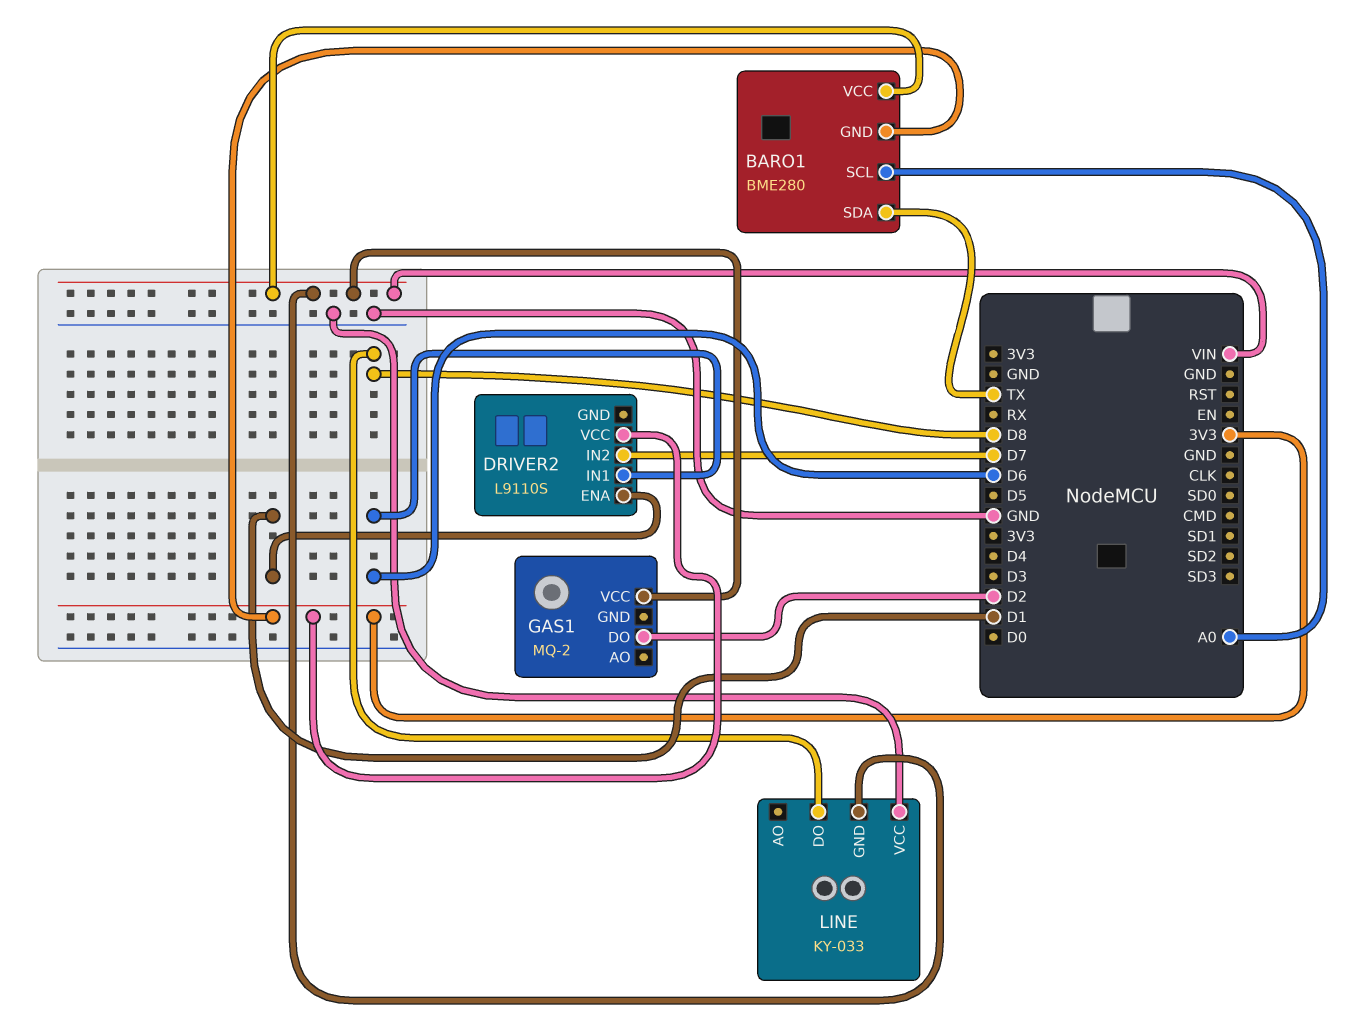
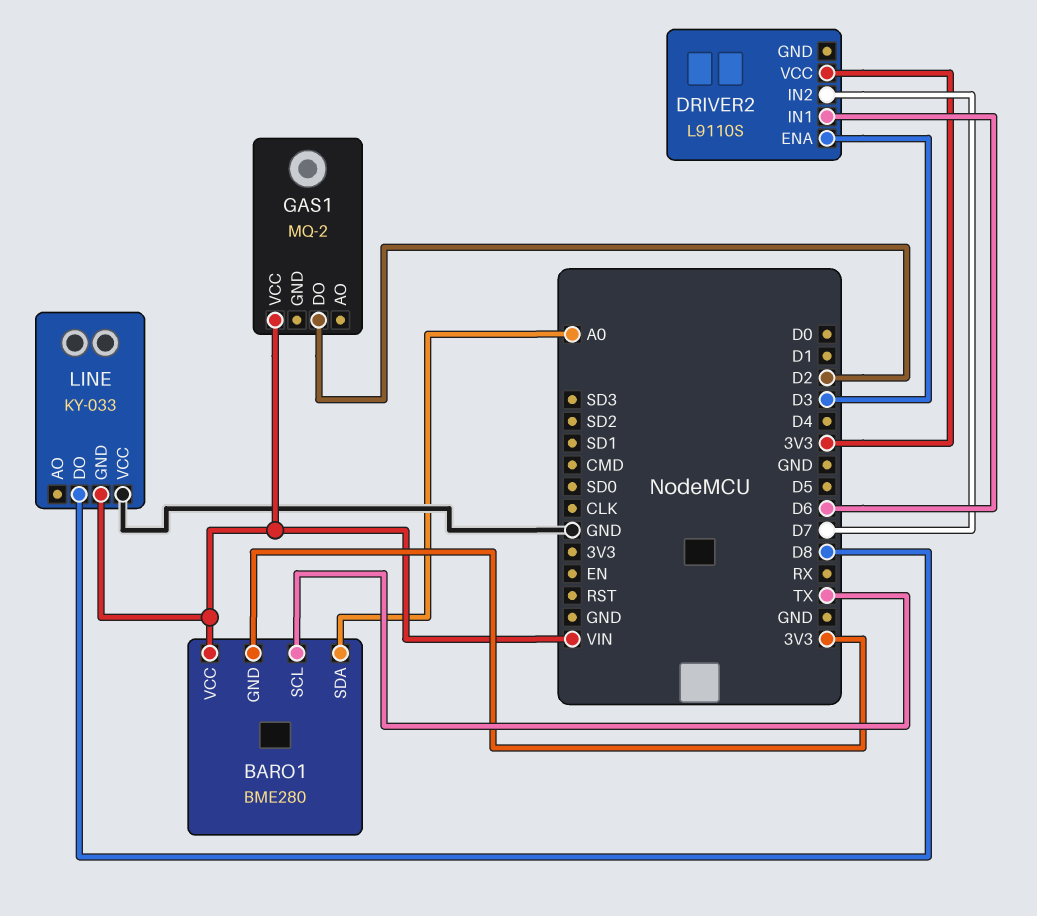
BARO1 pin SCL: A0 -> TX
BARO1 pin SDA: TX -> A0
DRIVER2 pin ENA: D1 -> D3

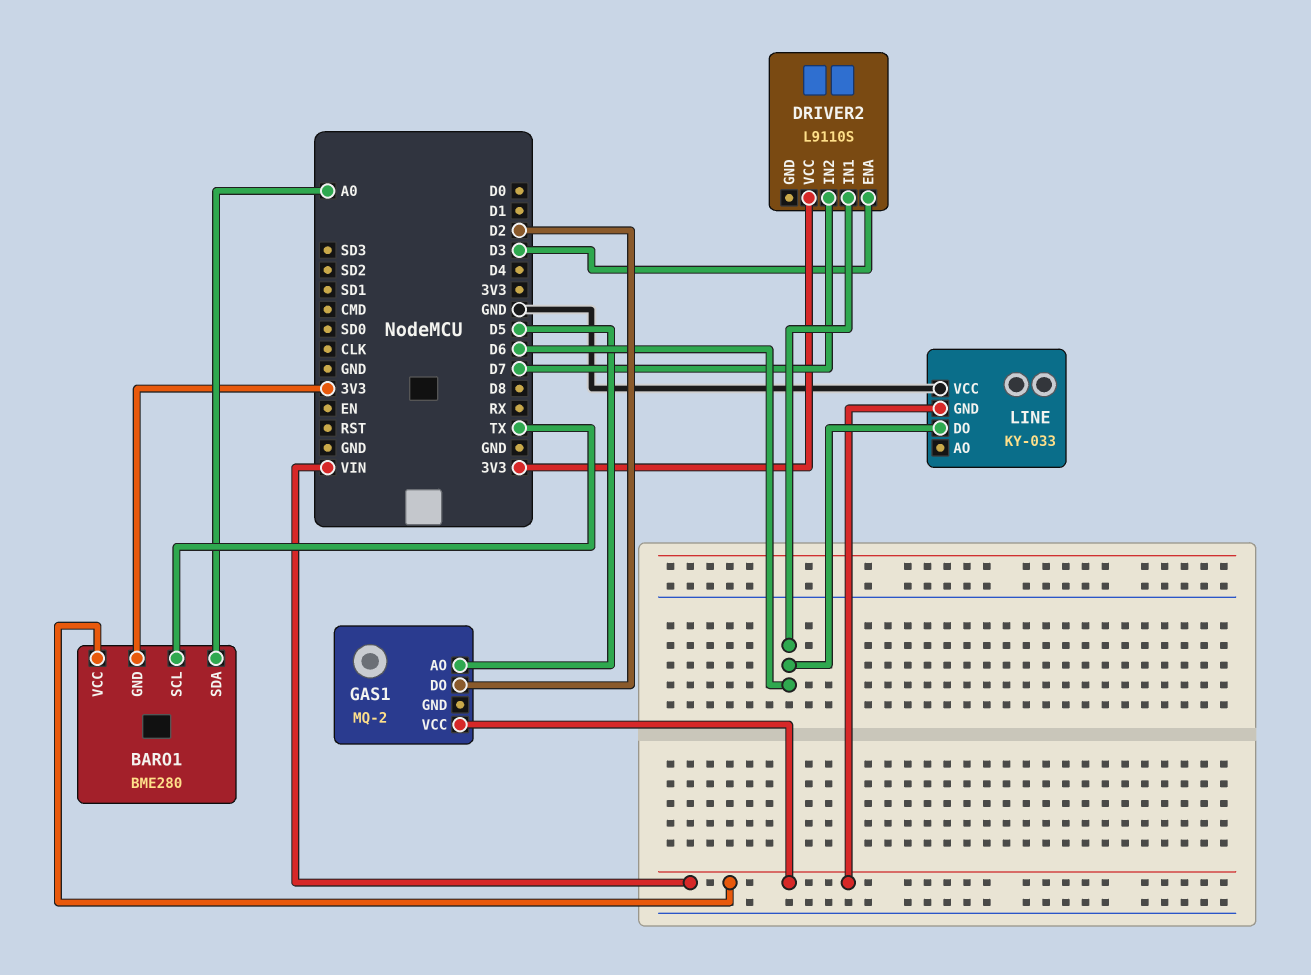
GAS1 pin AO: none -> D5
LINE pin DO: D8 -> D6

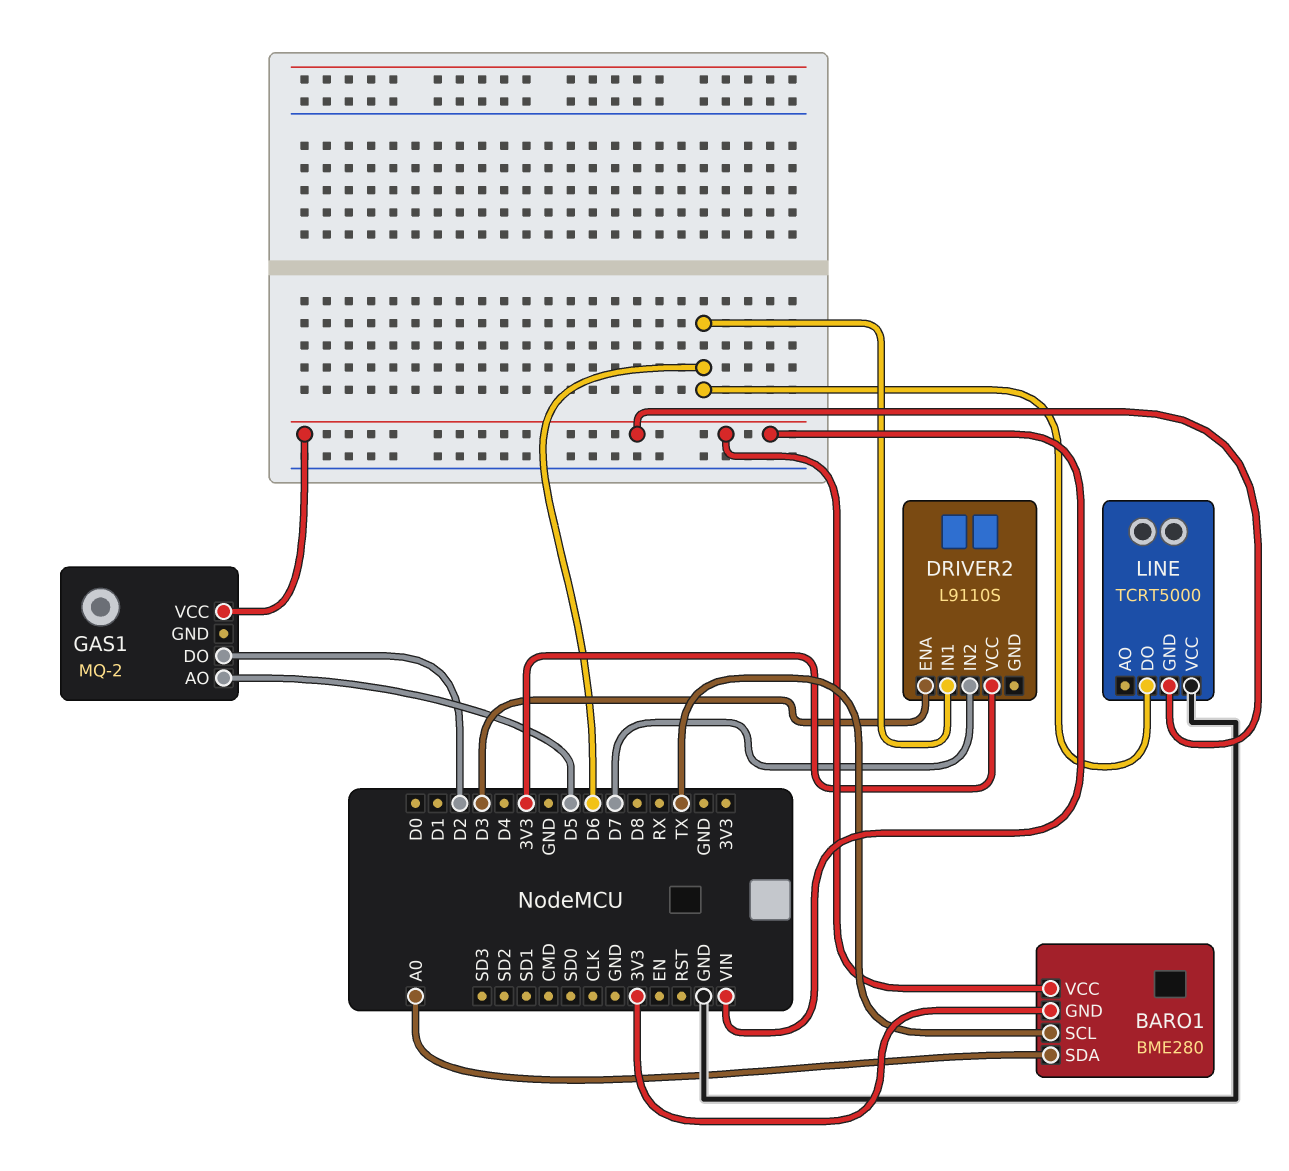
LINE: KY-033 -> TCRT5000

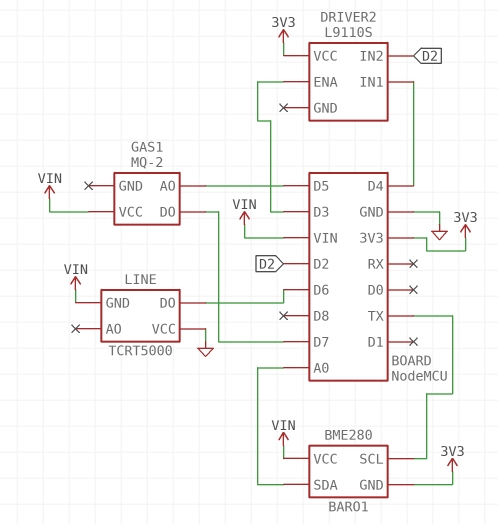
DRIVER2 pin IN1: D6 -> D4
DRIVER2 pin IN2: D7 -> D2
GAS1 pin DO: D2 -> D7

